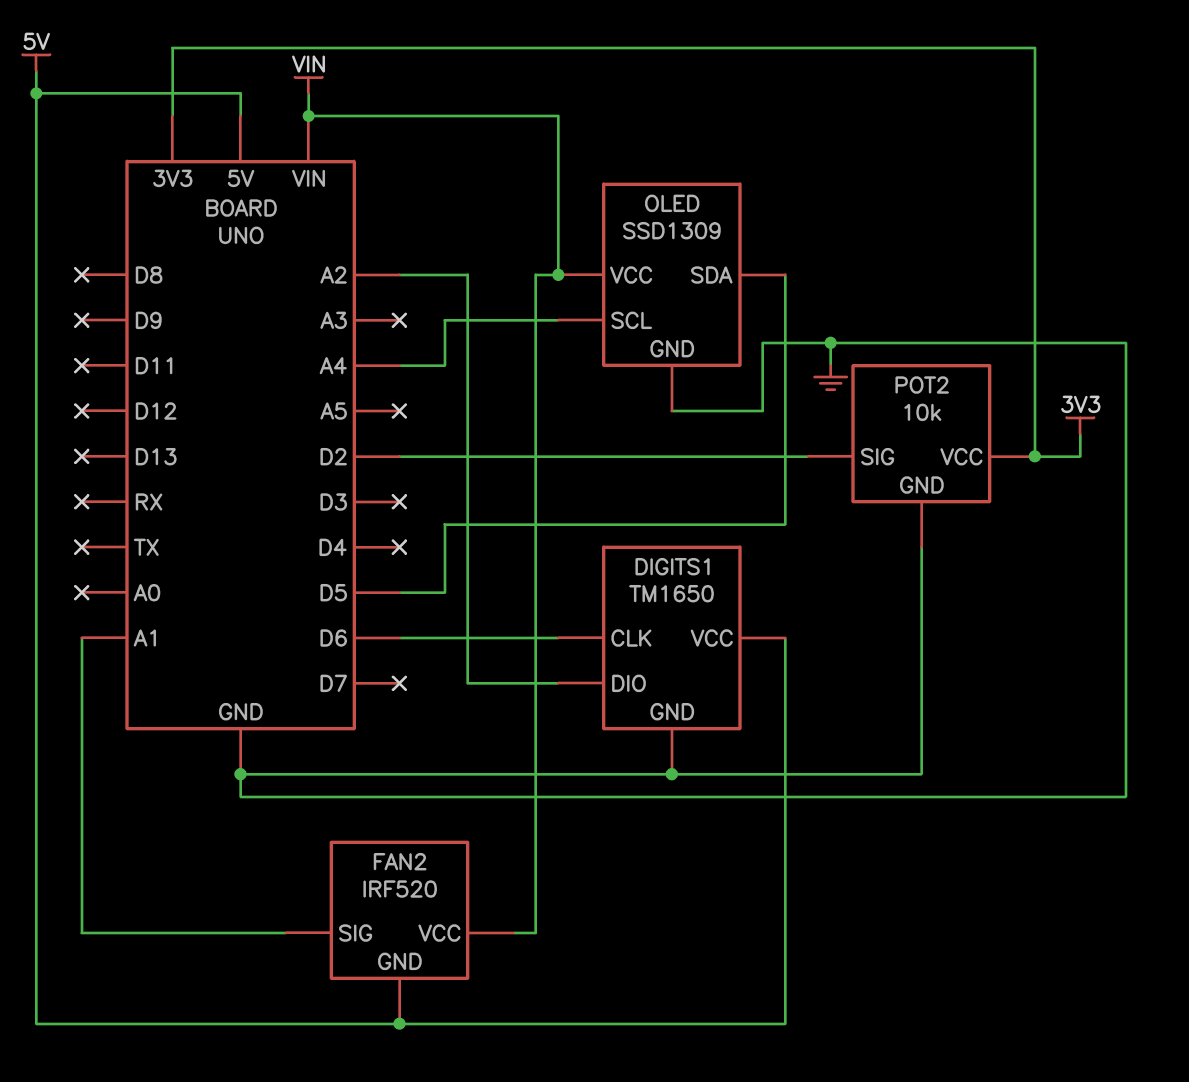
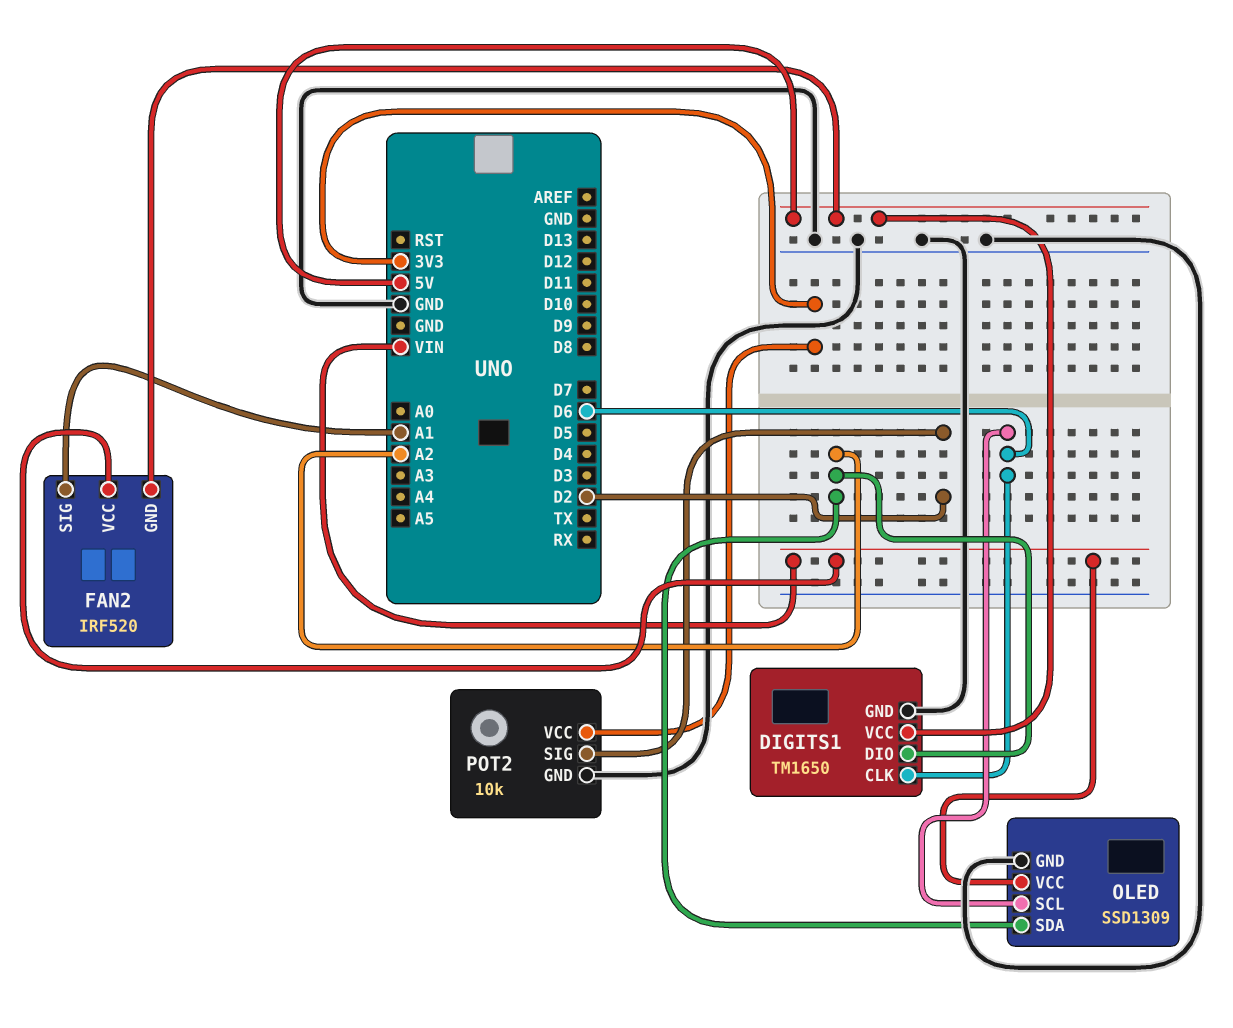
OLED pin SCL: A4 -> D6
OLED pin SDA: D5 -> A2

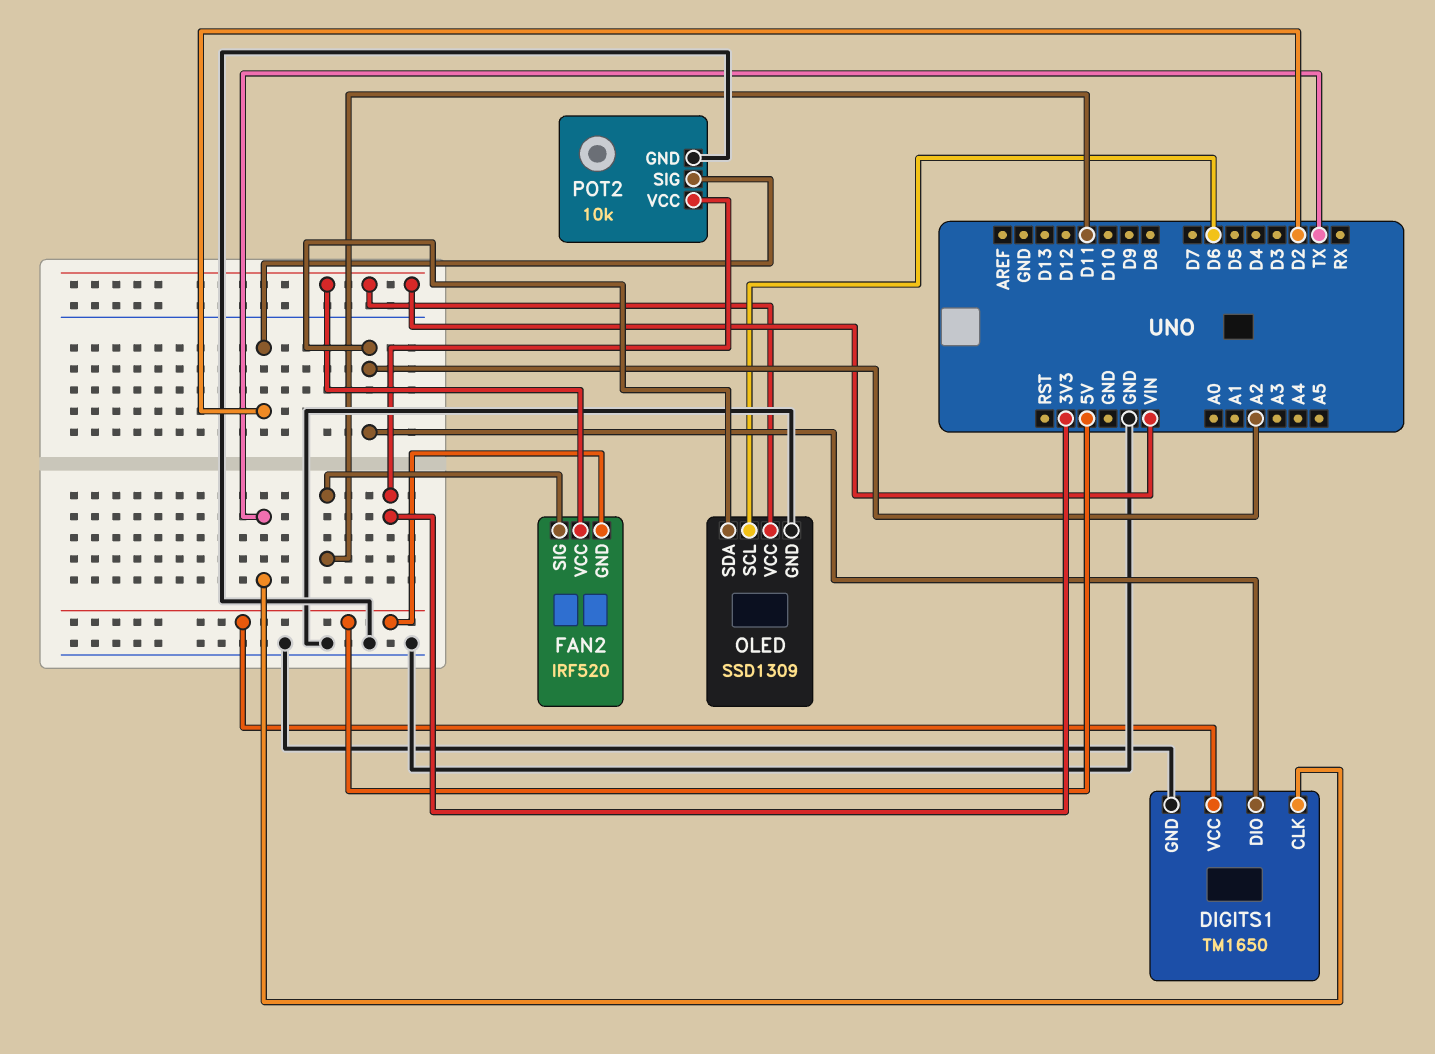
DIGITS1 pin CLK: D6 -> TX
FAN2 pin SIG: A1 -> D11

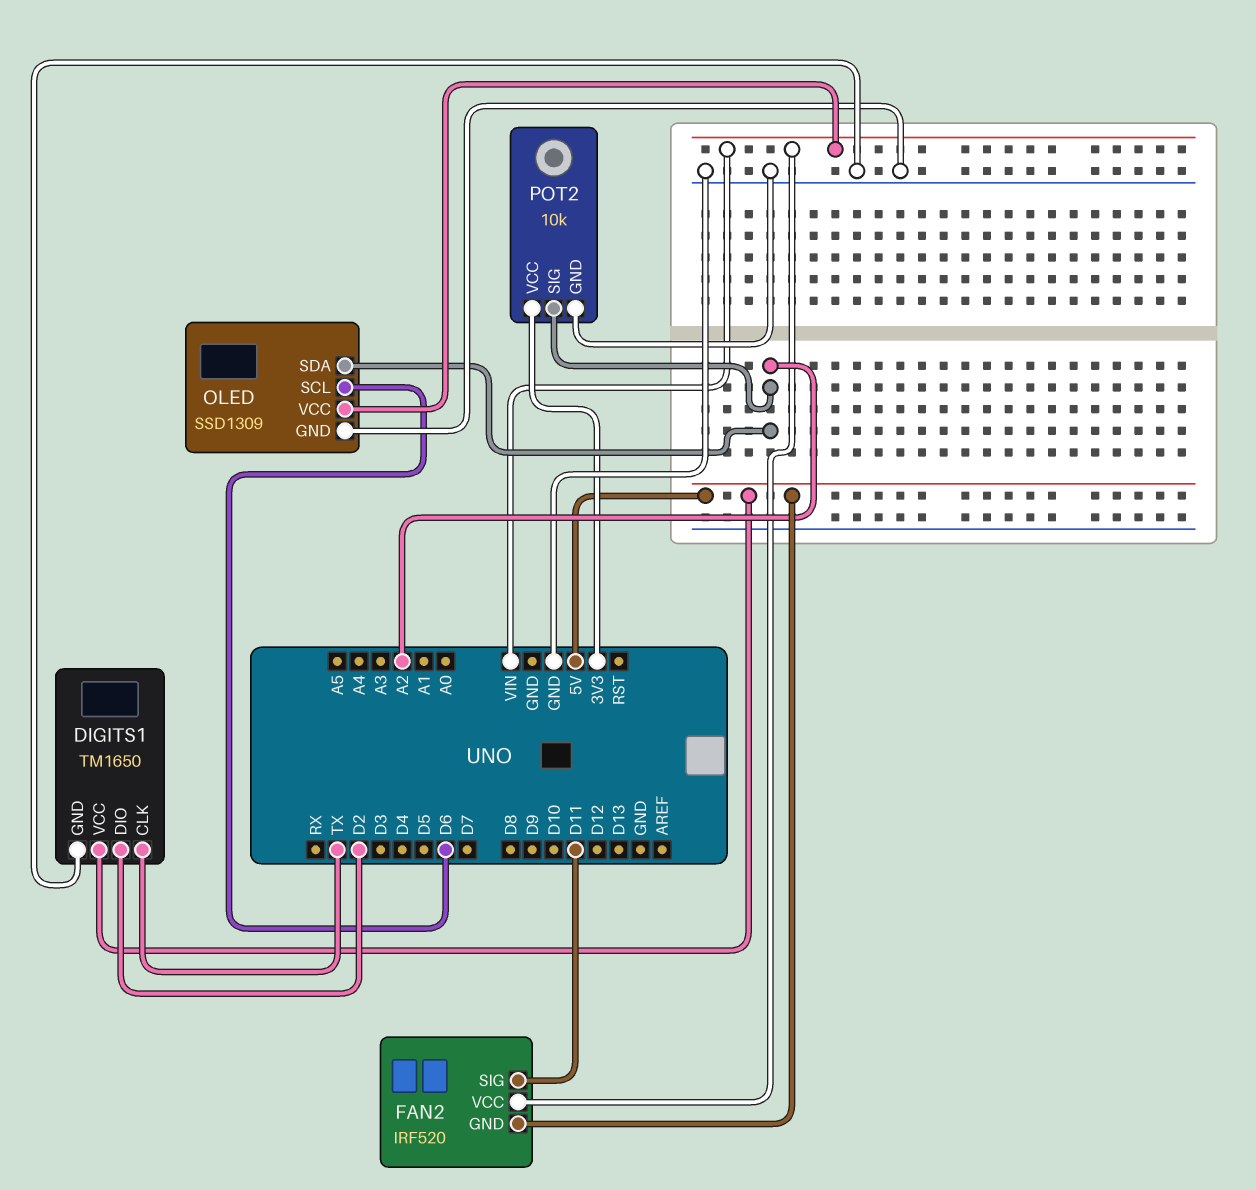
DIGITS1 pin DIO: A2 -> D2
POT2 pin SIG: D2 -> A2

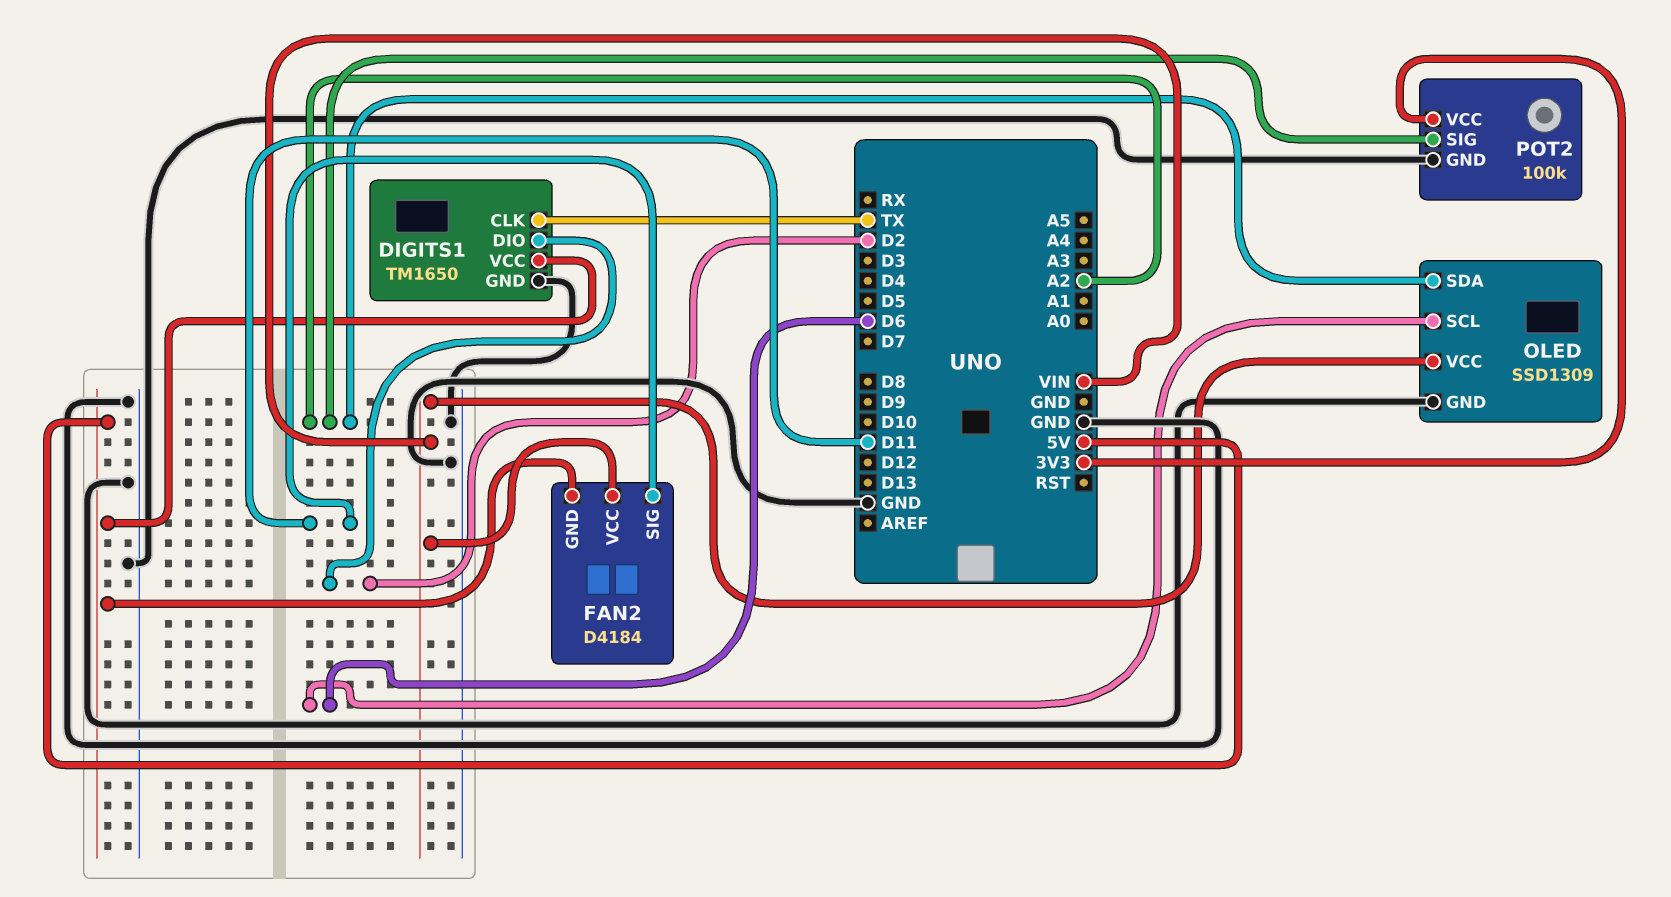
FAN2: IRF520 -> D4184
POT2: 10k -> 100k

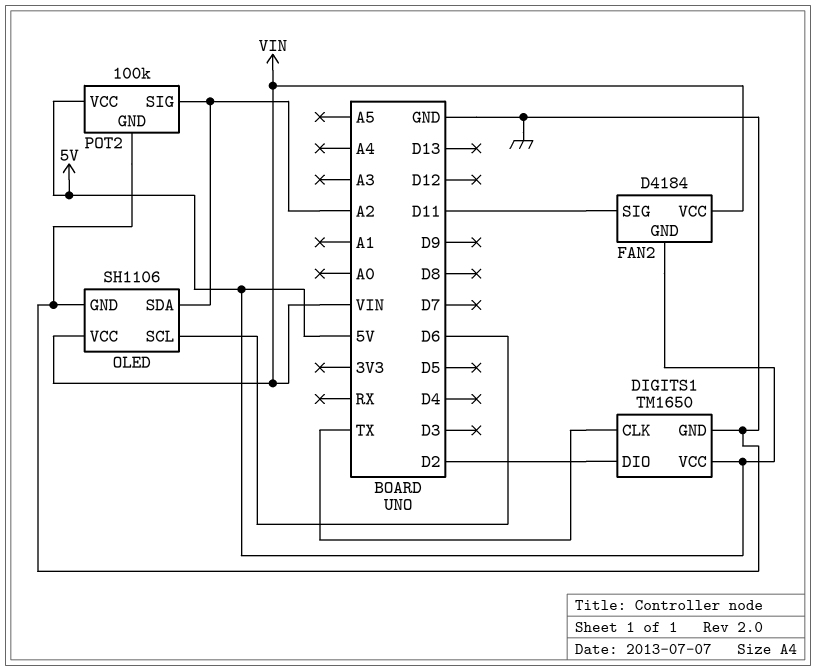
OLED: SSD1309 -> SH1106
POT2 pin VCC: 3V3 -> 5V

